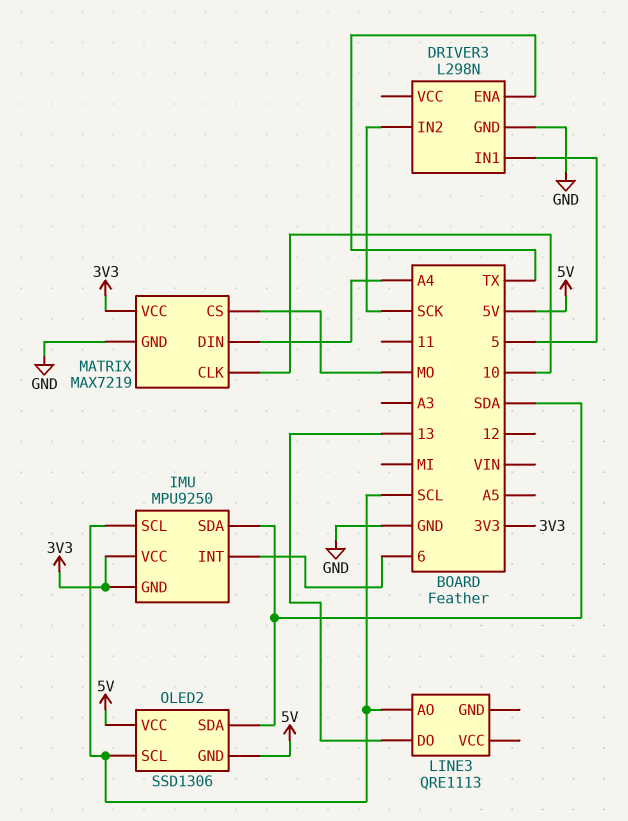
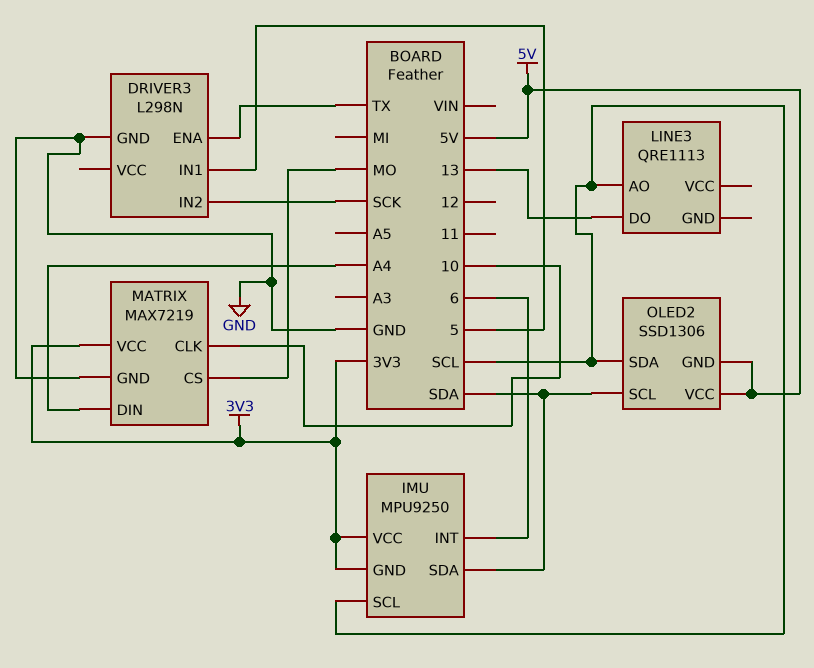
OLED2 pin SCL: SCL -> SDA
OLED2 pin SDA: SDA -> SCL

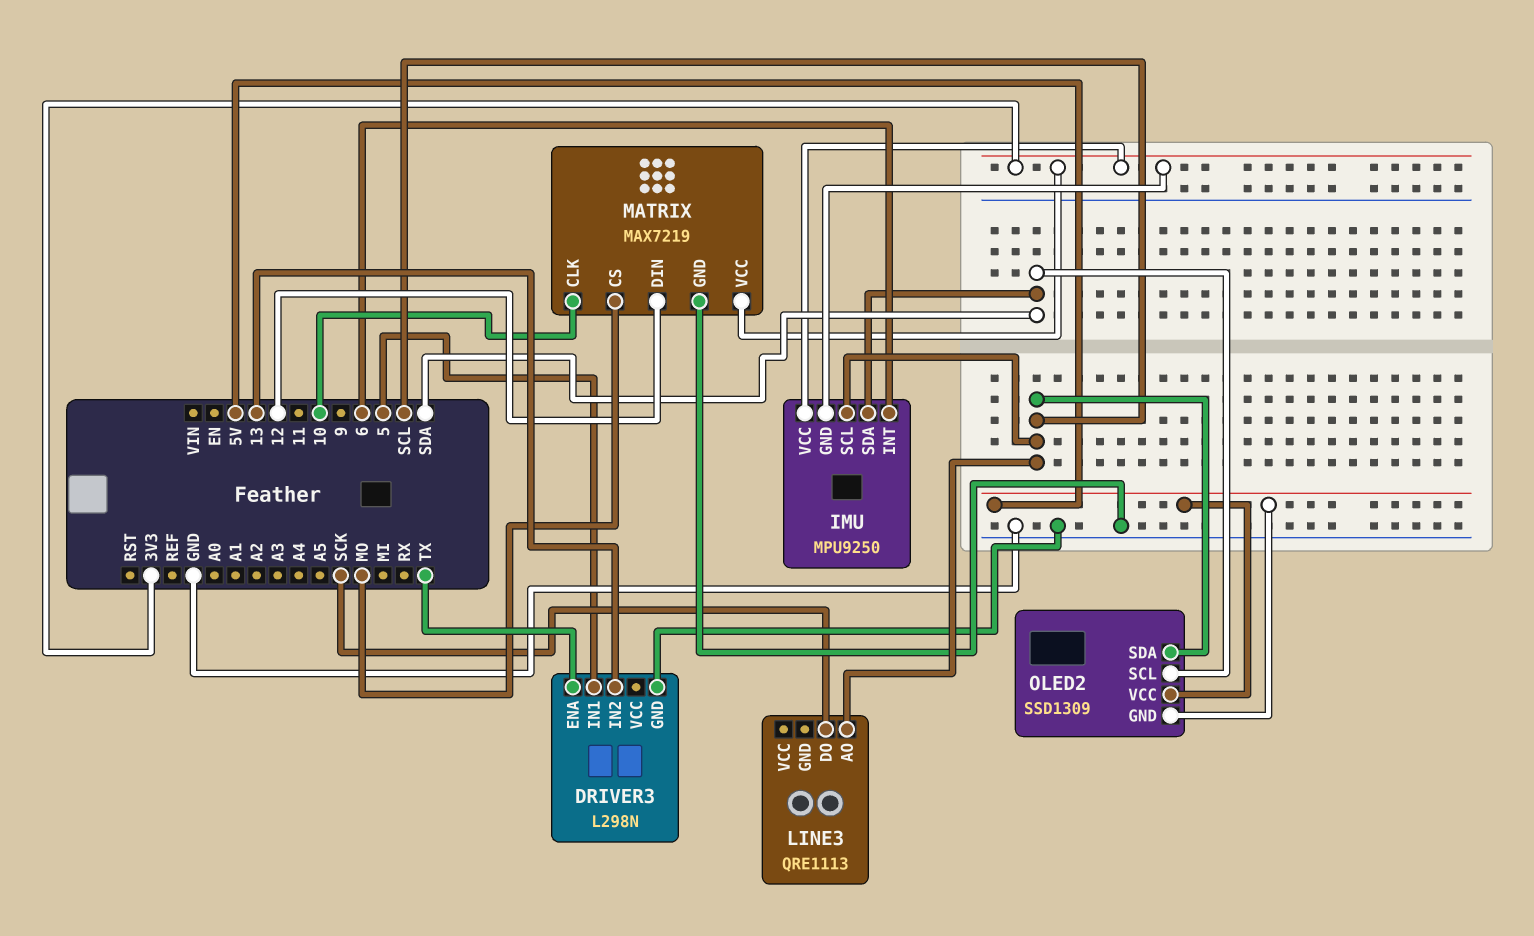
DRIVER3 pin IN2: SCK -> 13
LINE3 pin DO: 13 -> SCK
MATRIX pin DIN: A4 -> 12
OLED2: SSD1306 -> SSD1309

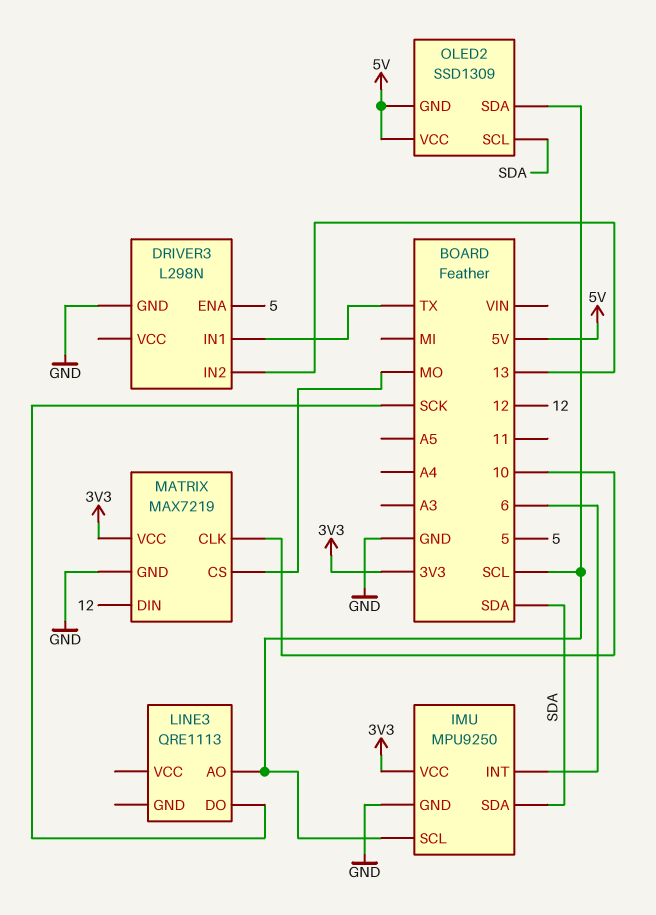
DRIVER3 pin ENA: TX -> 5
DRIVER3 pin IN1: 5 -> TX
IMU pin GND: 3V3 -> GND

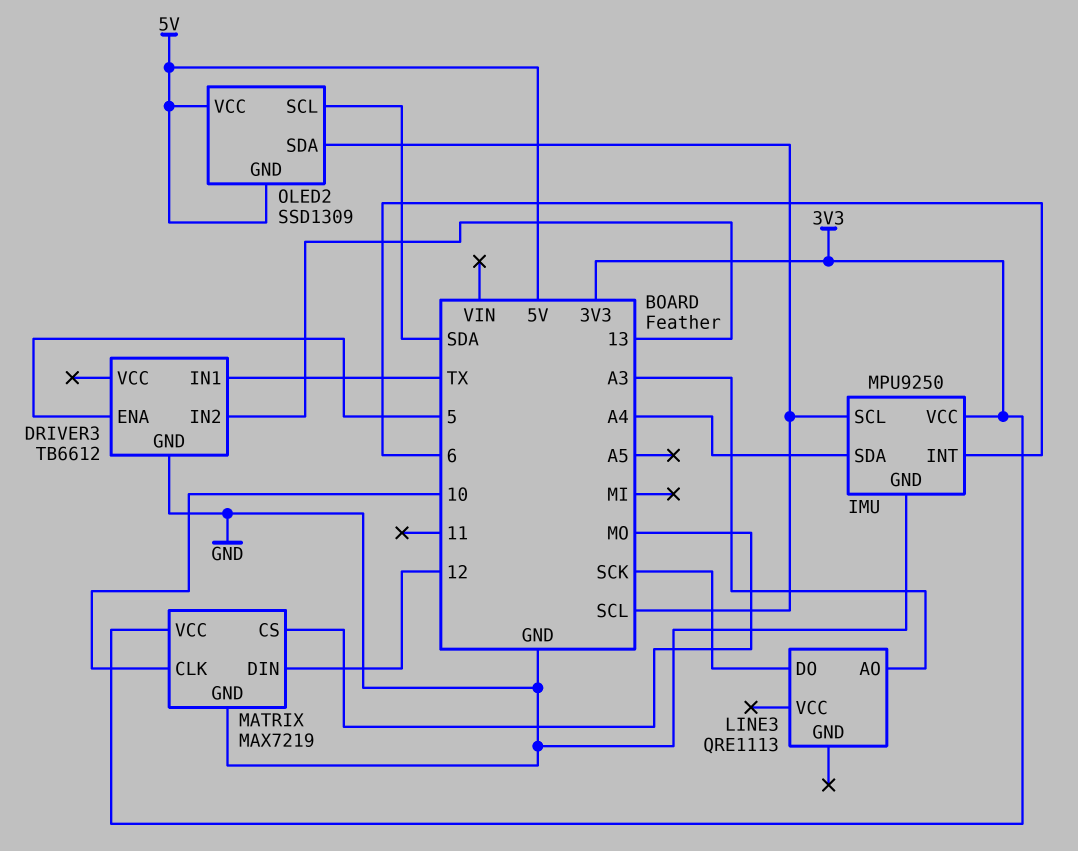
DRIVER3: L298N -> TB6612
IMU pin SDA: SDA -> A4
LINE3 pin AO: SCL -> A3

